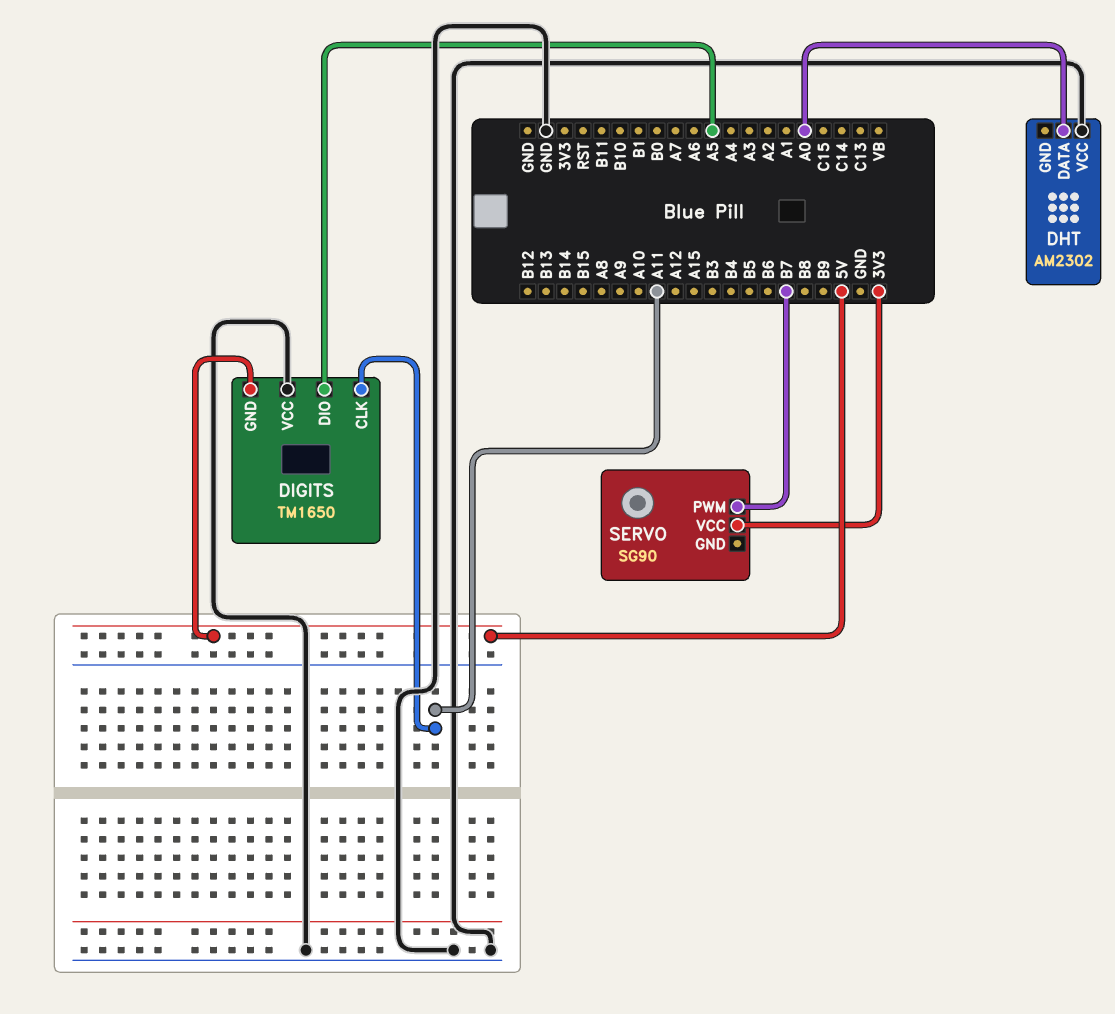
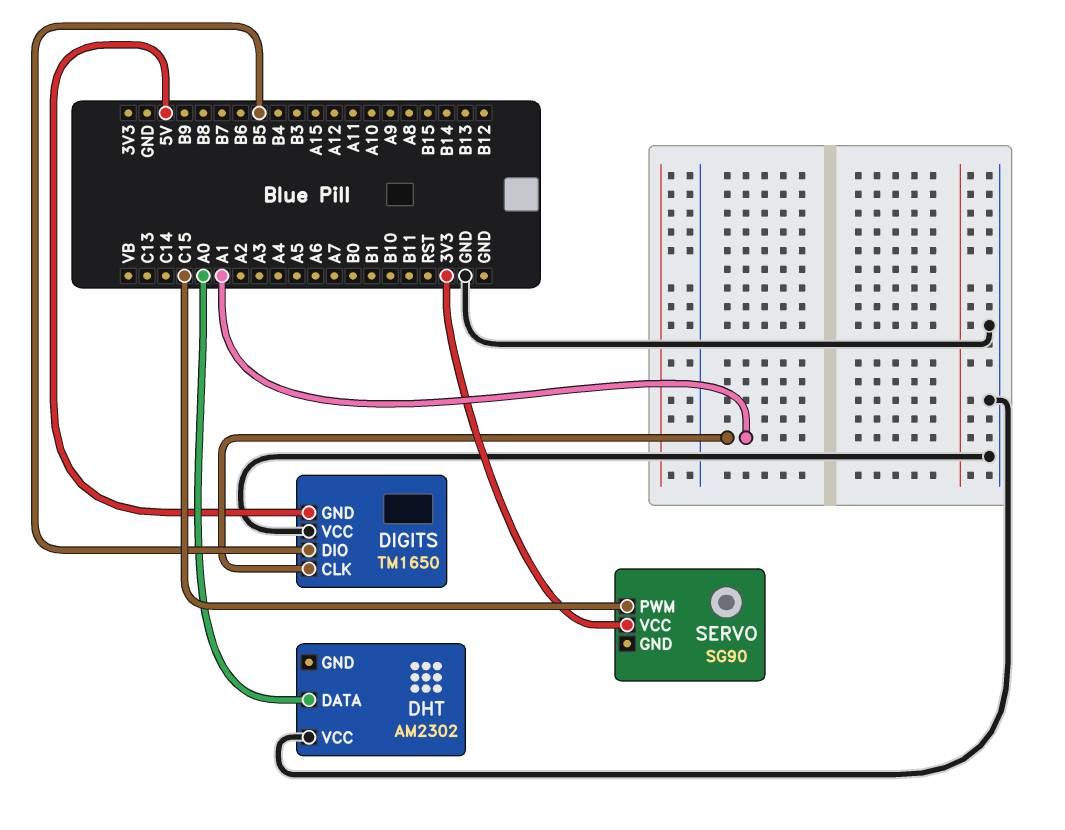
DIGITS pin CLK: A11 -> A1
DIGITS pin DIO: A5 -> B5
SERVO pin PWM: B7 -> C15

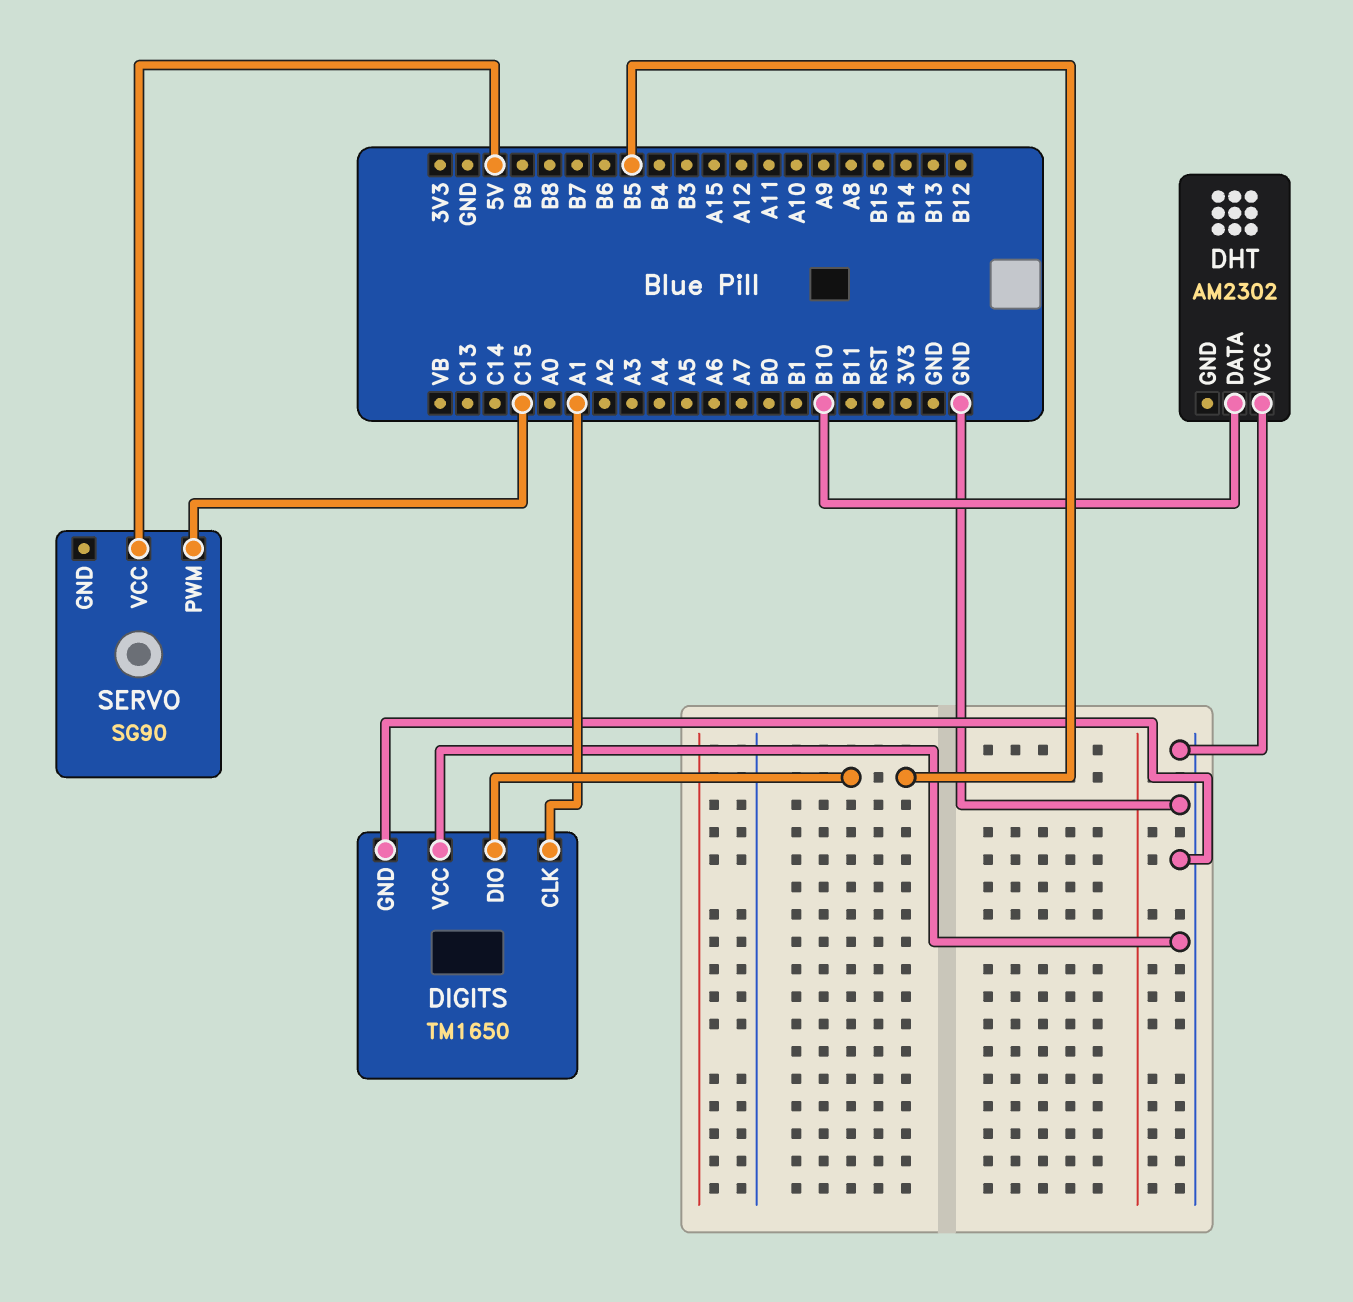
DHT pin DATA: A0 -> B10
DIGITS pin GND: 5V -> GND
SERVO pin VCC: 3V3 -> 5V

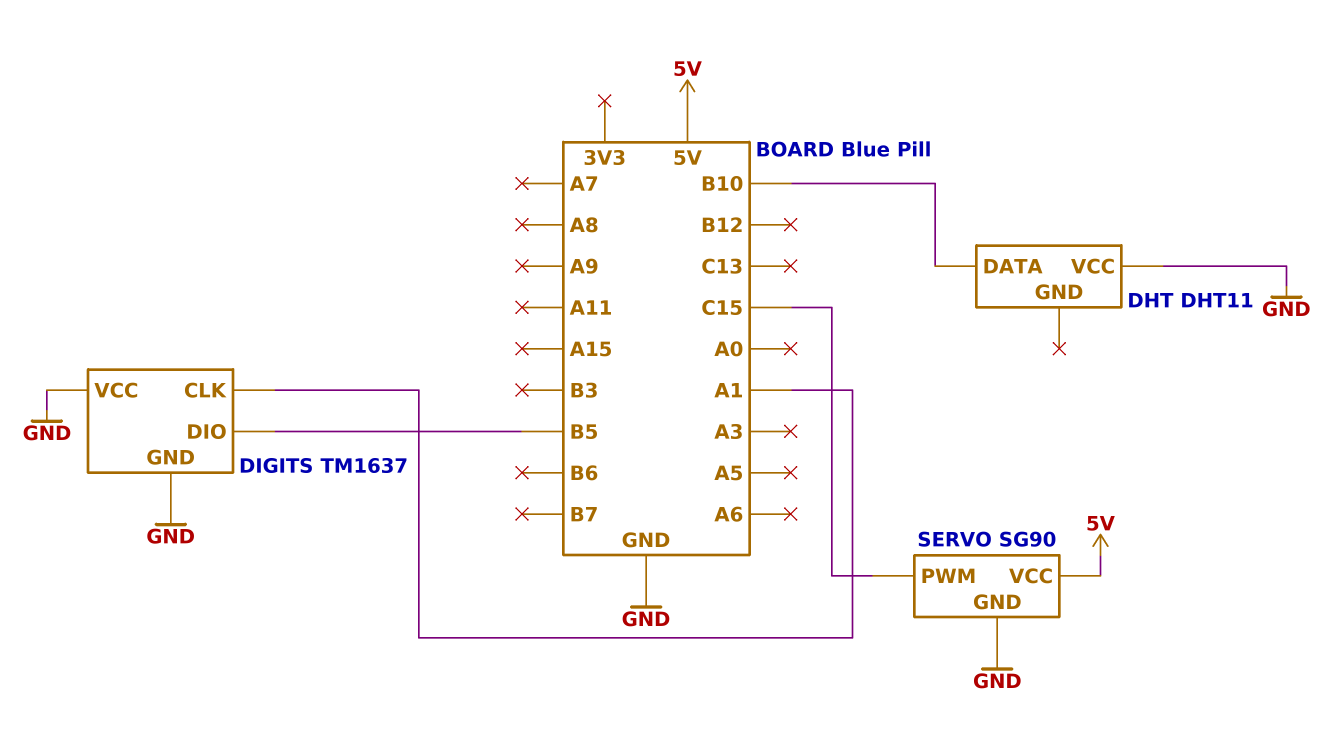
DHT: AM2302 -> DHT11
DIGITS: TM1650 -> TM1637
SERVO pin GND: none -> GND

